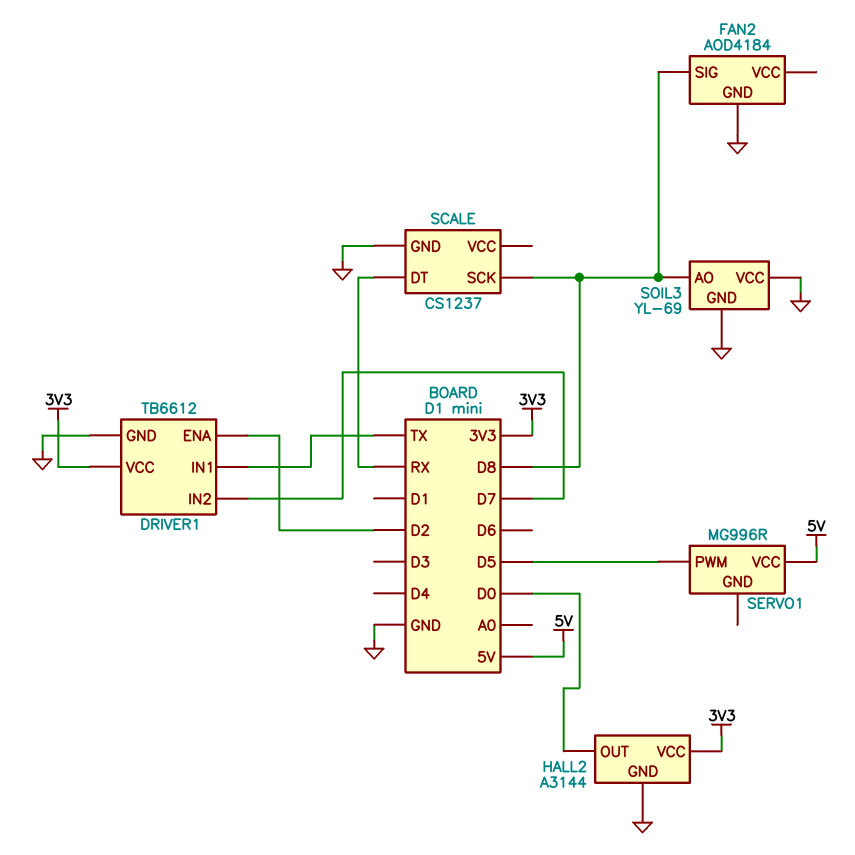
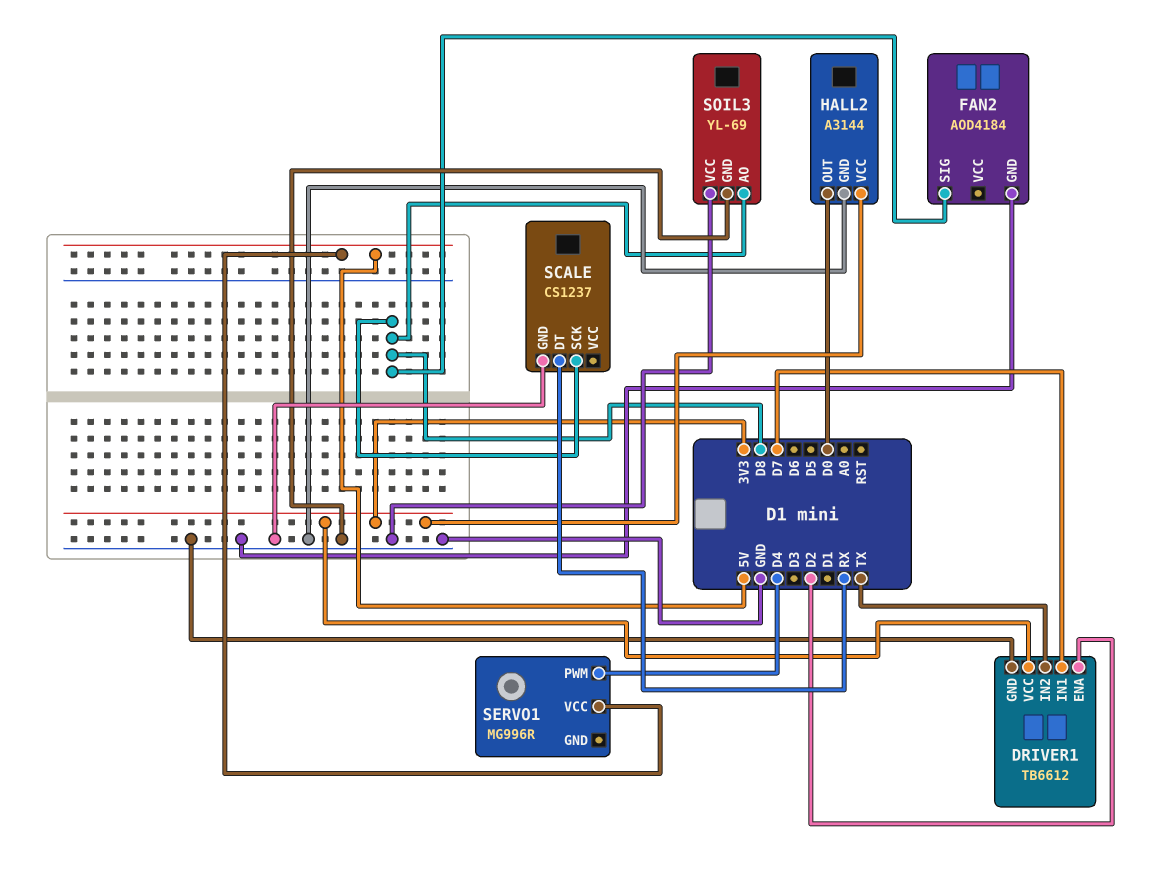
DRIVER1 pin IN1: TX -> D7
DRIVER1 pin IN2: D7 -> TX
SERVO1 pin PWM: D5 -> D4

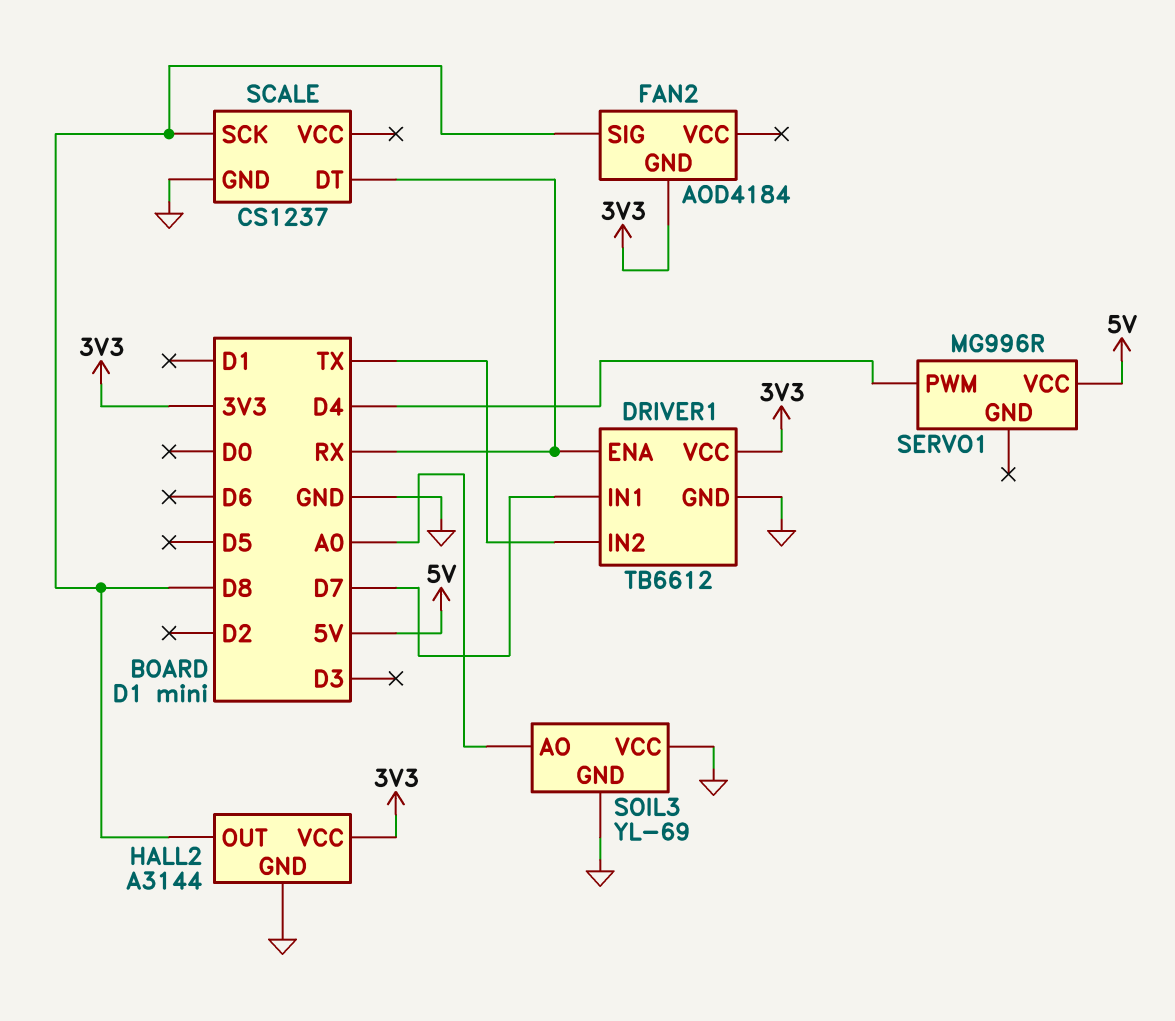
DRIVER1 pin ENA: D2 -> RX
FAN2 pin GND: GND -> 3V3
HALL2 pin OUT: D0 -> D8
SOIL3 pin AO: D8 -> A0

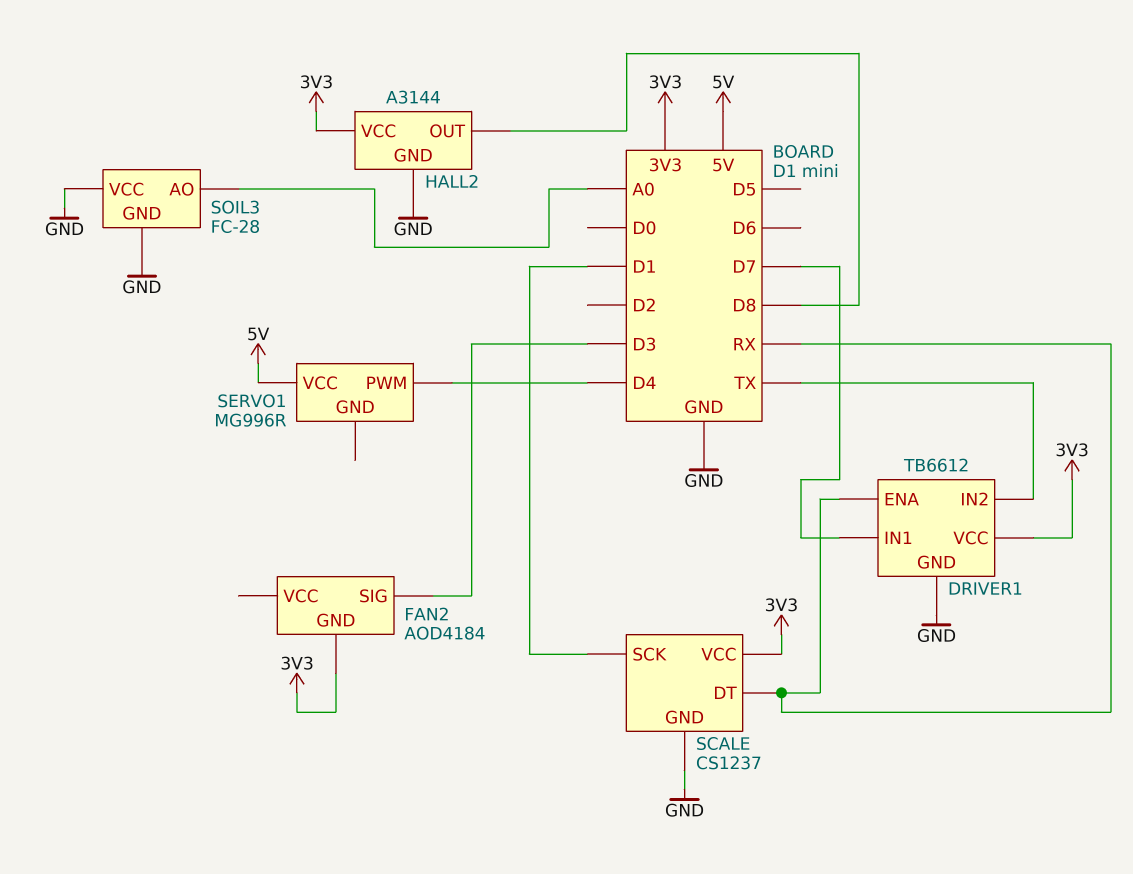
FAN2 pin SIG: D8 -> D3
SCALE pin SCK: D8 -> D1
SCALE pin VCC: none -> 3V3
SOIL3: YL-69 -> FC-28

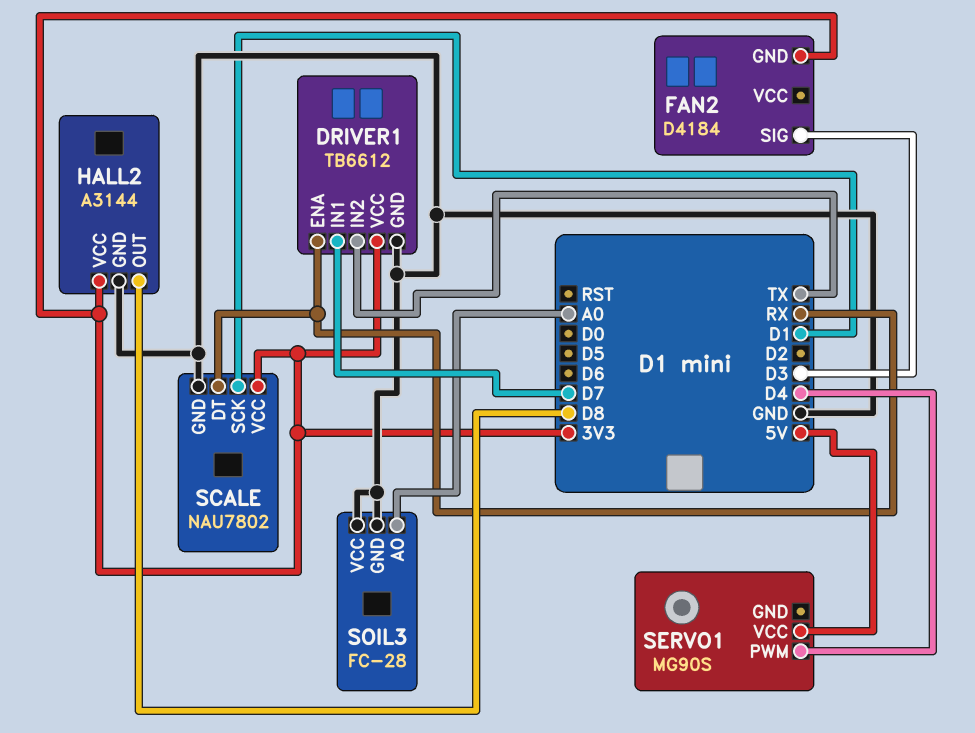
FAN2: AOD4184 -> D4184
SCALE: CS1237 -> NAU7802
SERVO1: MG996R -> MG90S

